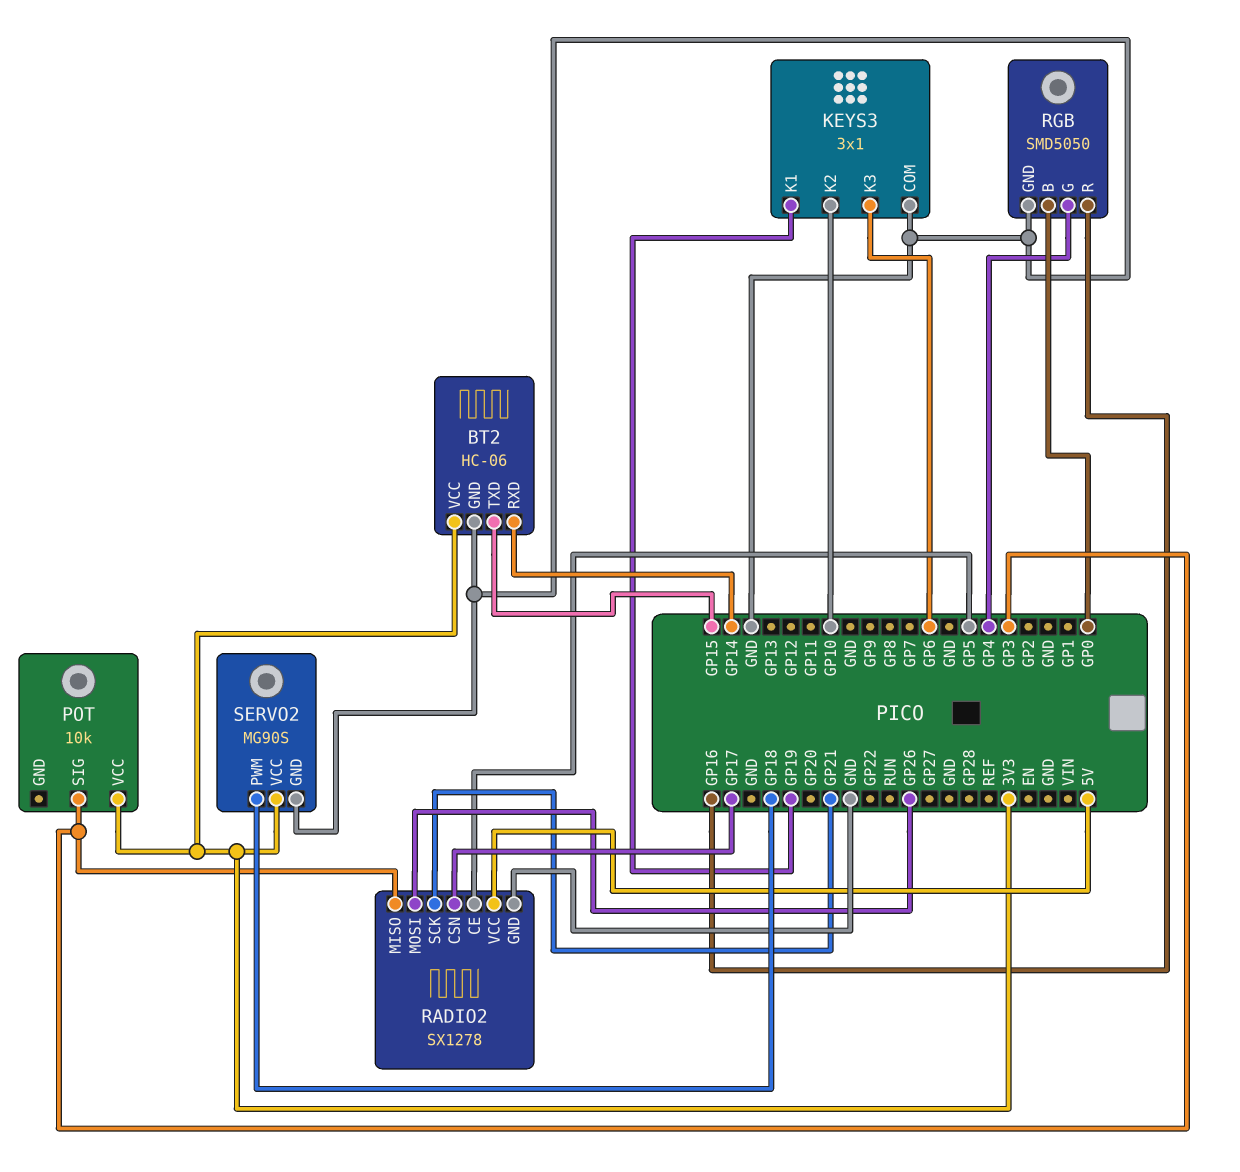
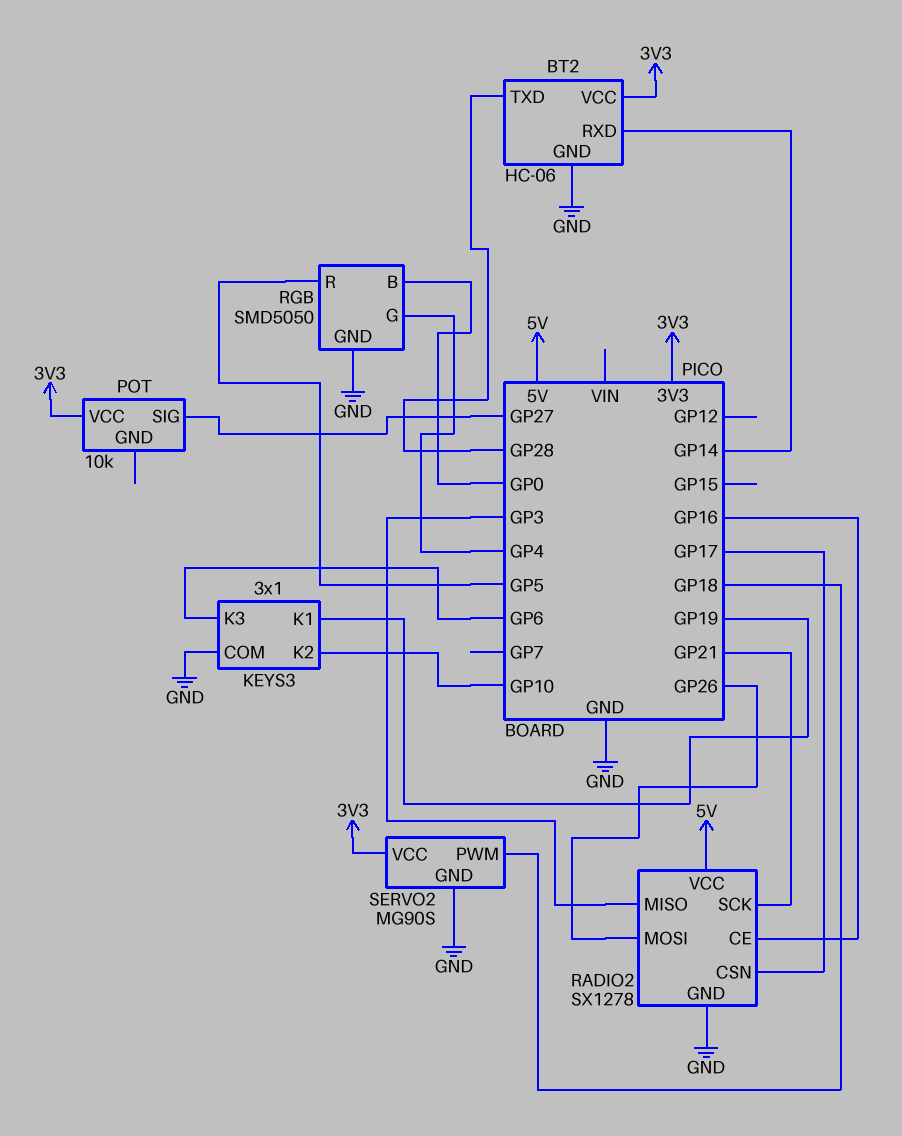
BT2 pin TXD: GP15 -> GP28
POT pin SIG: GP3 -> GP27
RADIO2 pin CE: GP5 -> GP16
RGB pin R: GP16 -> GP5

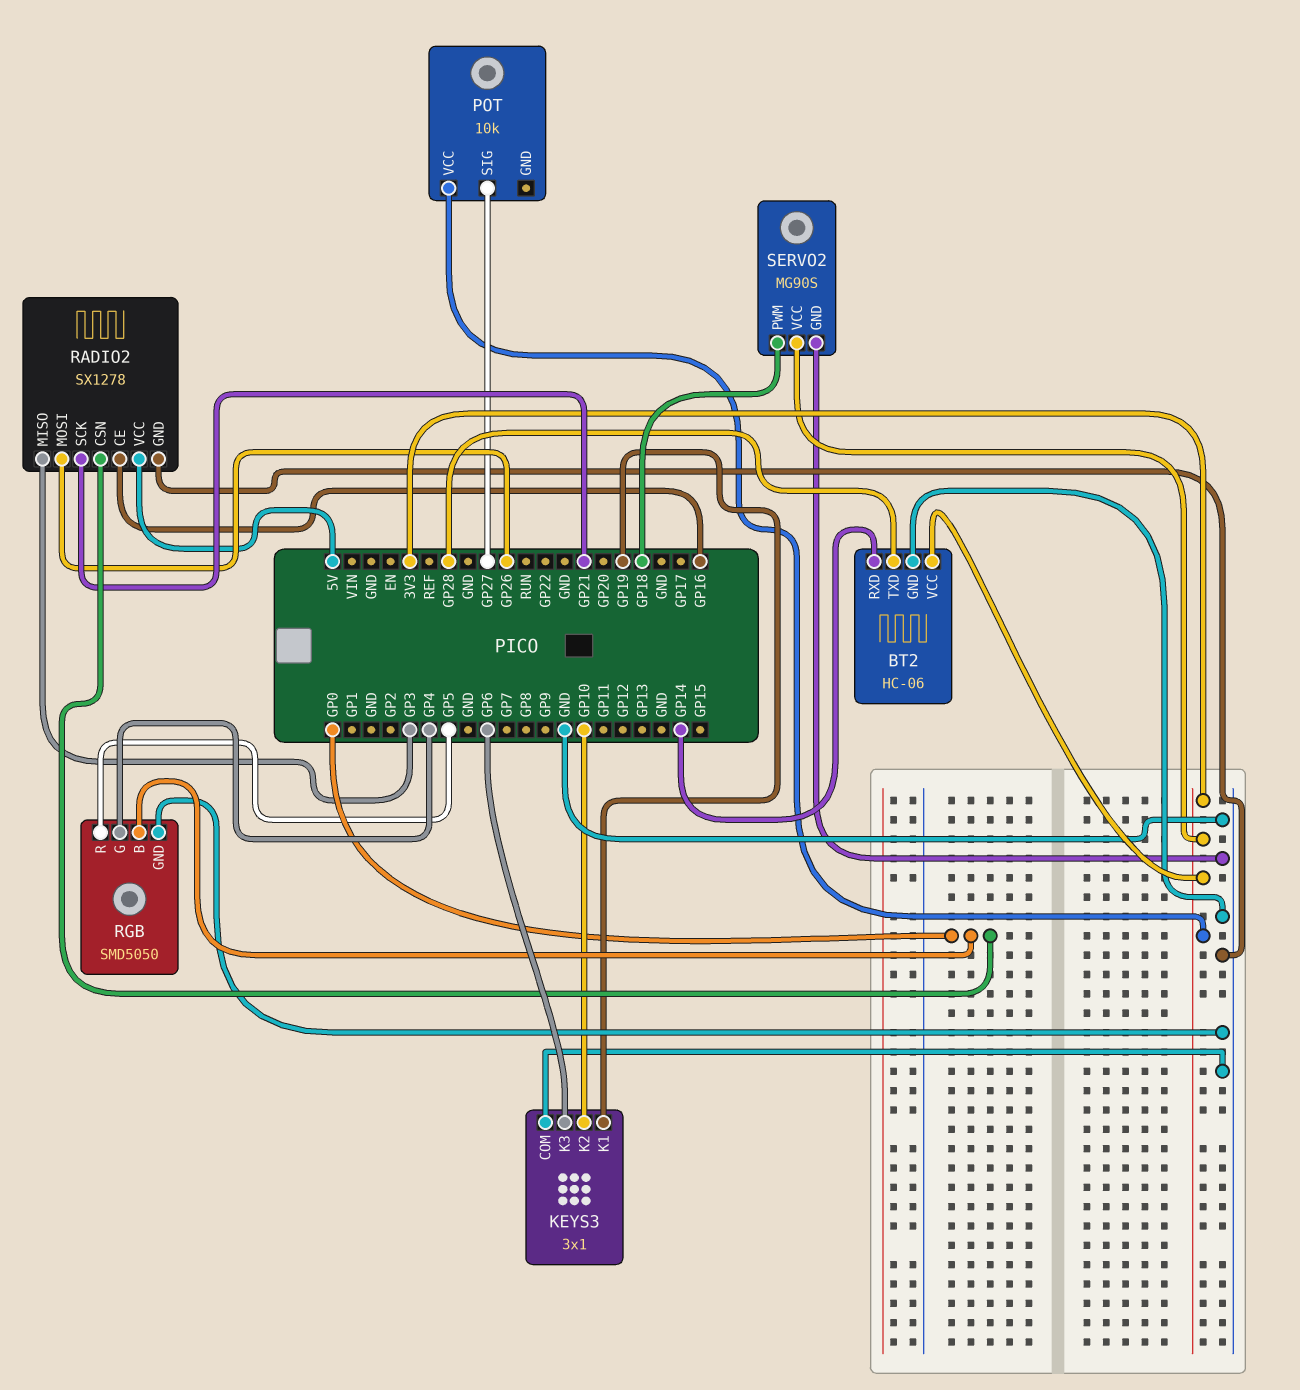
RADIO2 pin CSN: GP17 -> GP0

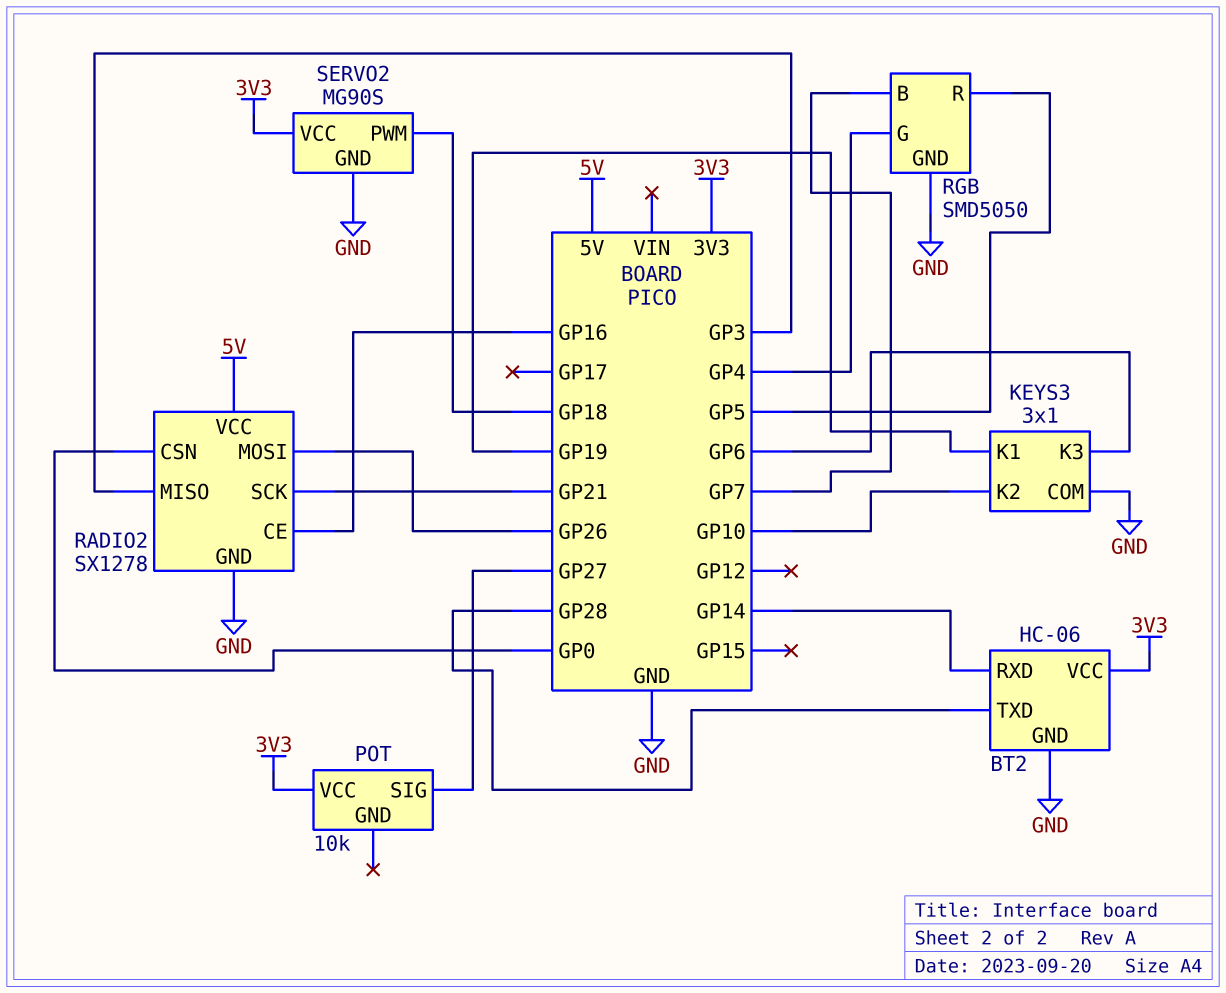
RGB pin B: GP0 -> GP7

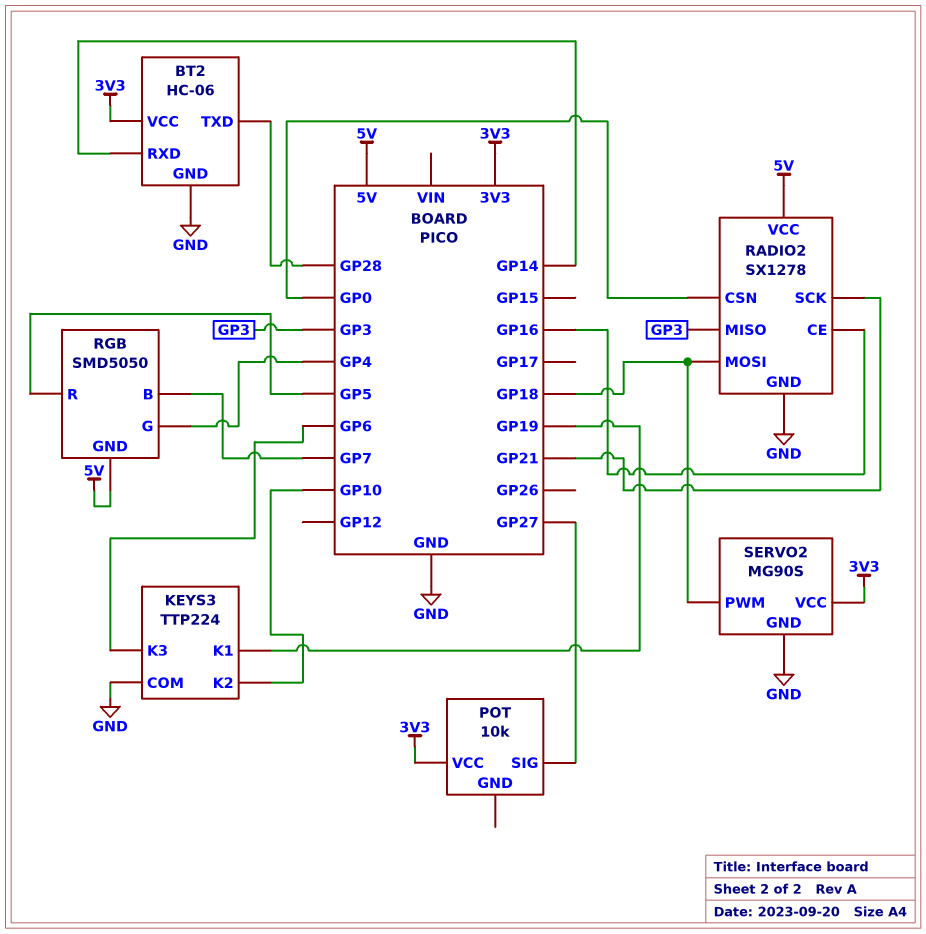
KEYS3: 3x1 -> TTP224
RADIO2 pin MOSI: GP26 -> GP18
RGB pin GND: GND -> 5V

